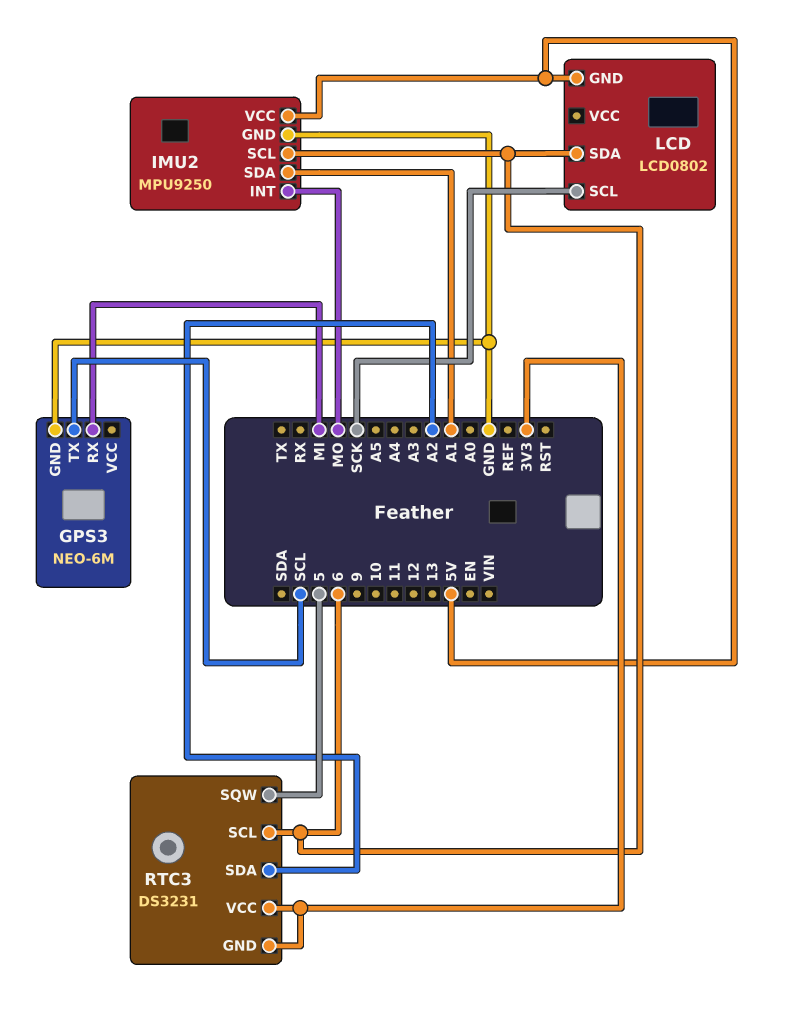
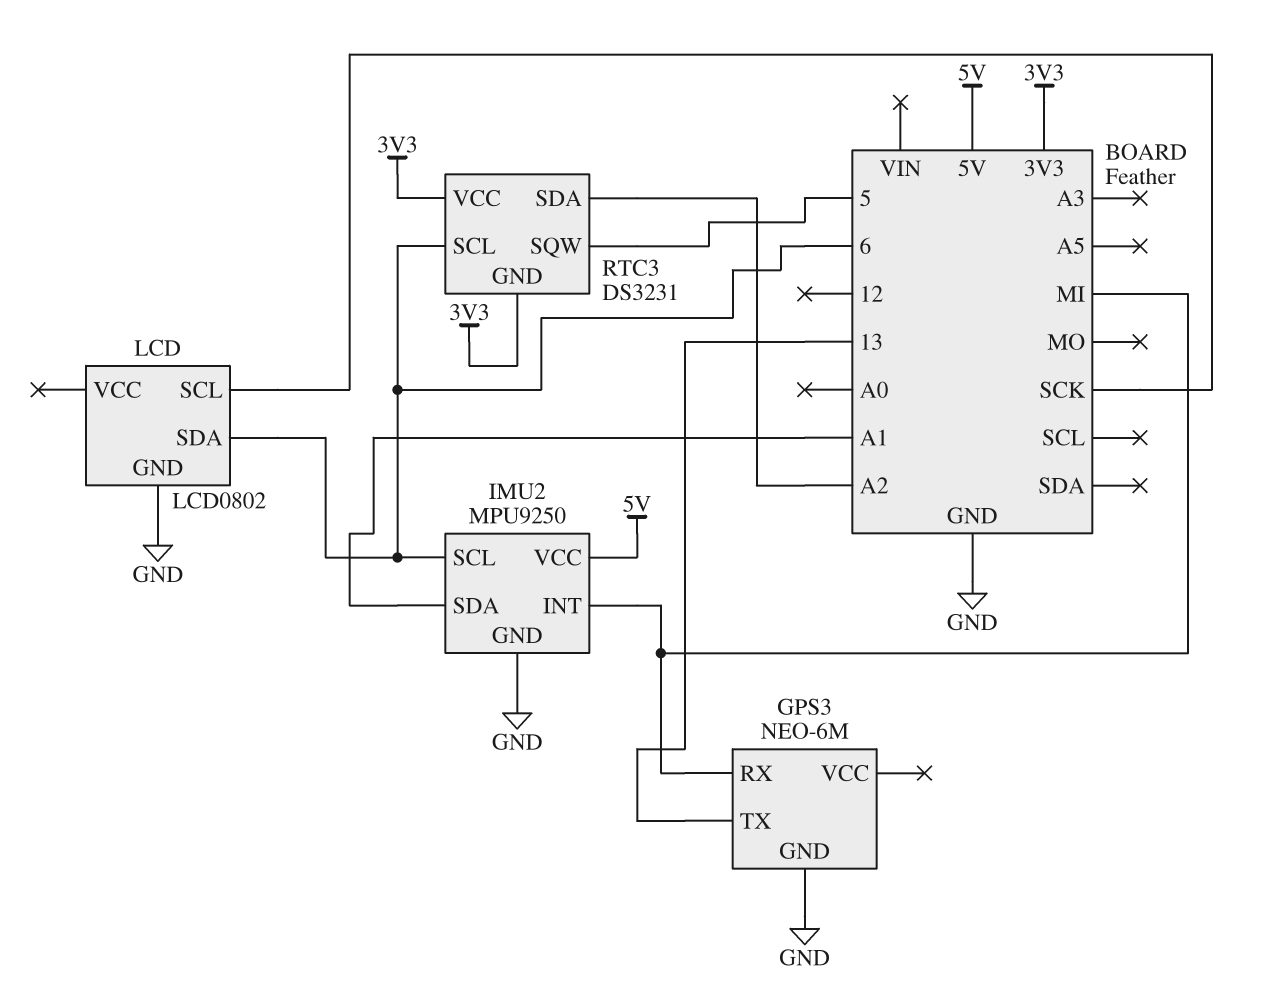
GPS3 pin TX: SCL -> 13
IMU2 pin INT: MO -> MI
LCD pin GND: 5V -> GND

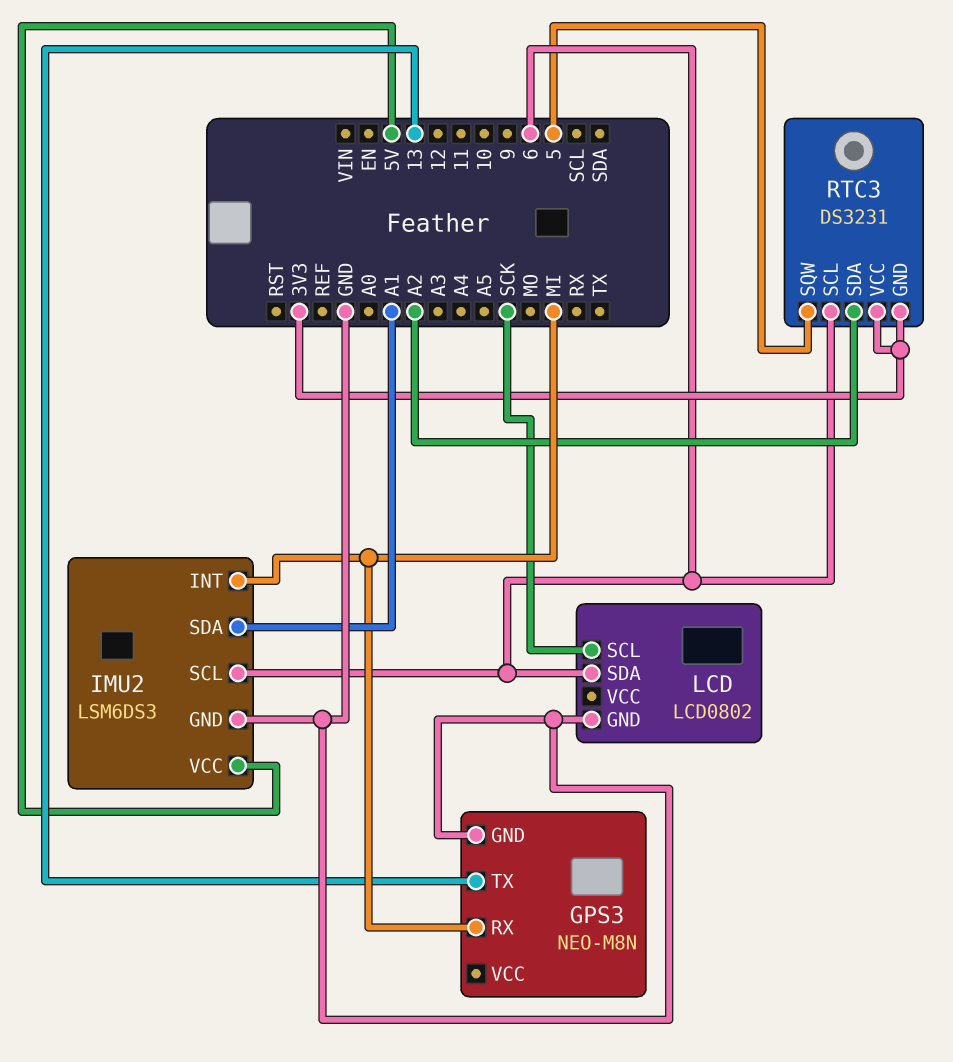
GPS3: NEO-6M -> NEO-M8N
IMU2: MPU9250 -> LSM6DS3

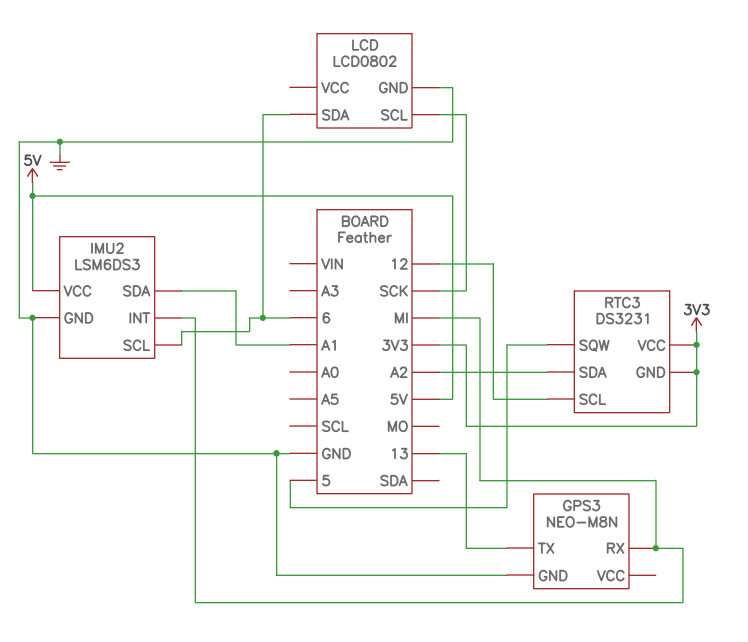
RTC3 pin SCL: 6 -> 12

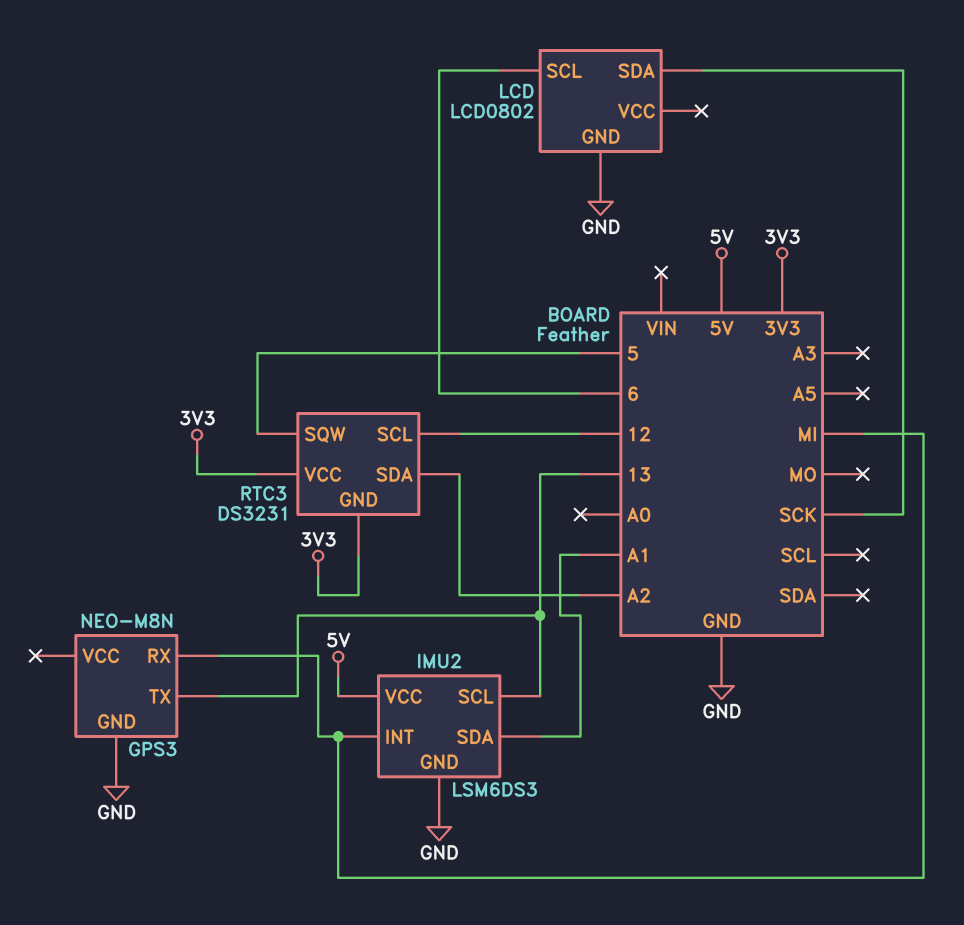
IMU2 pin SCL: 6 -> 13
LCD pin SCL: SCK -> 6
LCD pin SDA: 6 -> SCK

